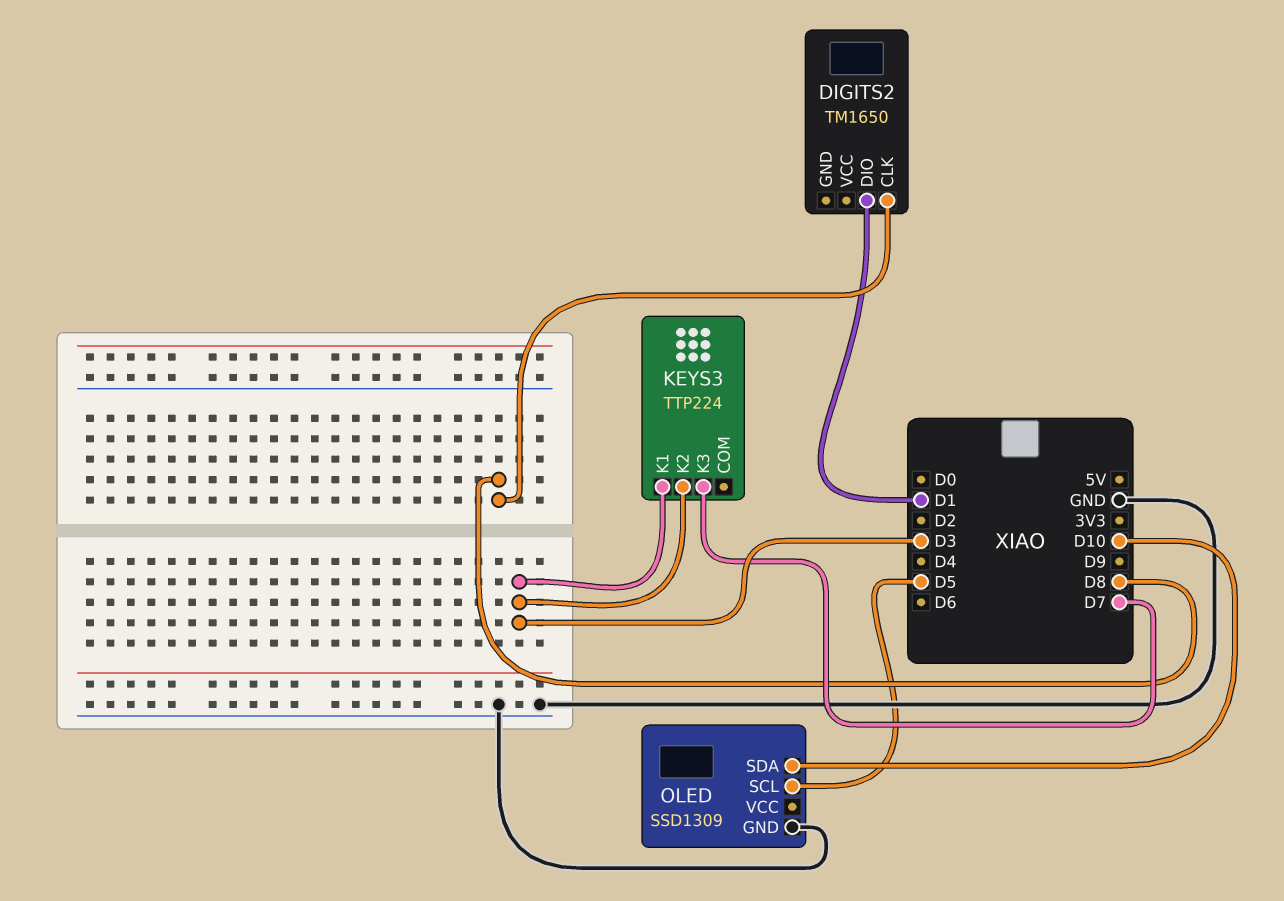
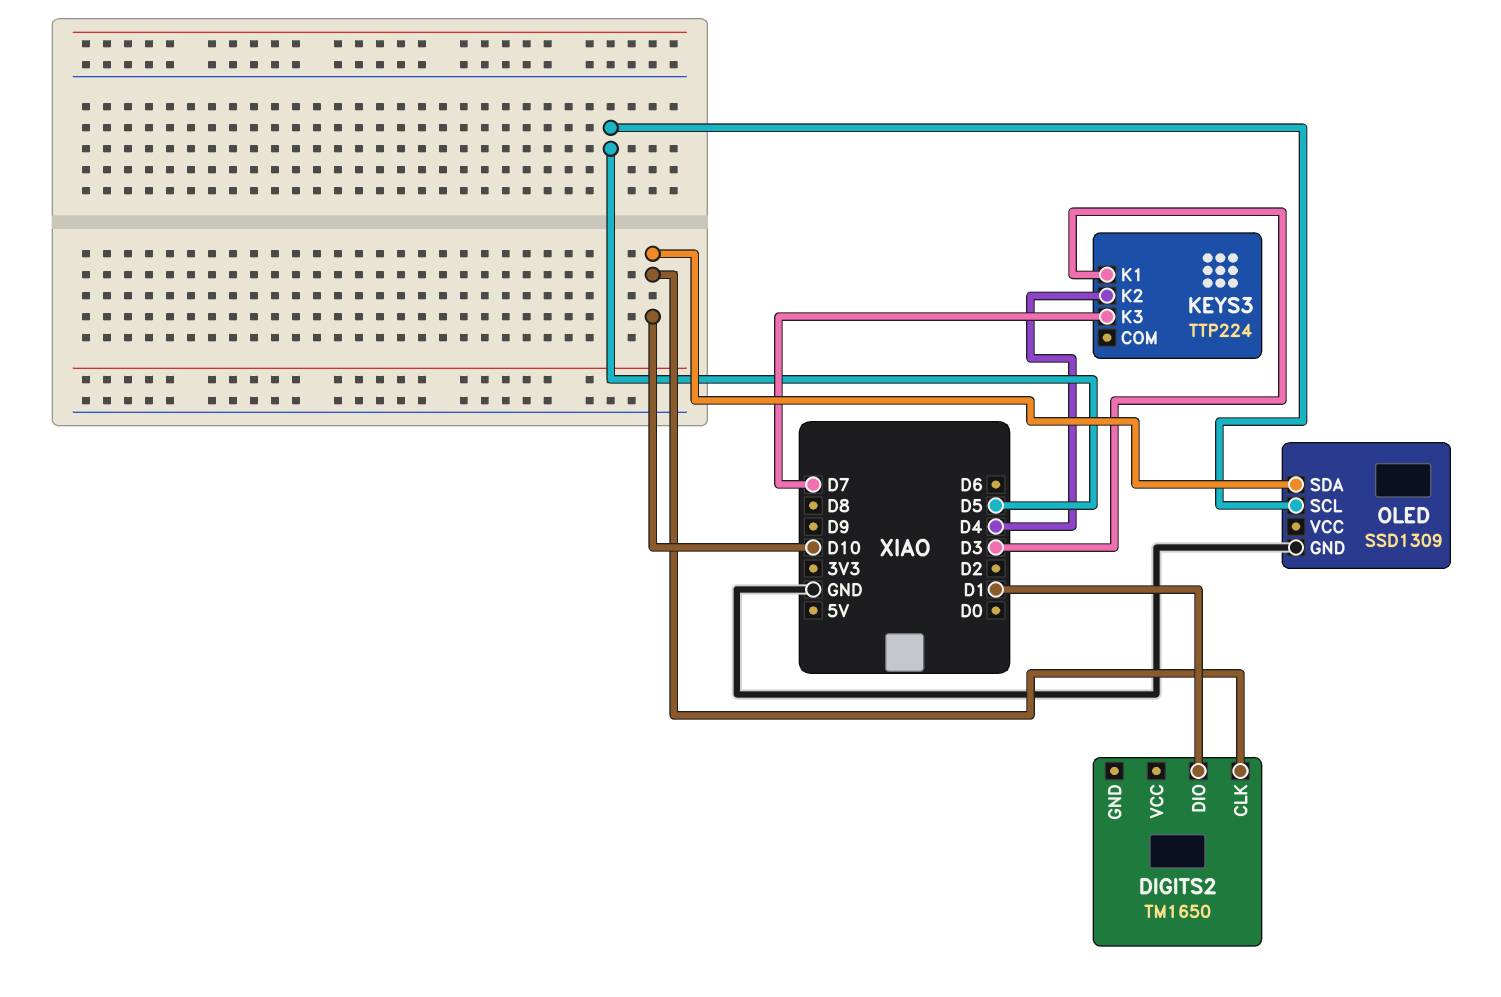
DIGITS2 pin CLK: D8 -> D10
KEYS3 pin K2: D3 -> D4

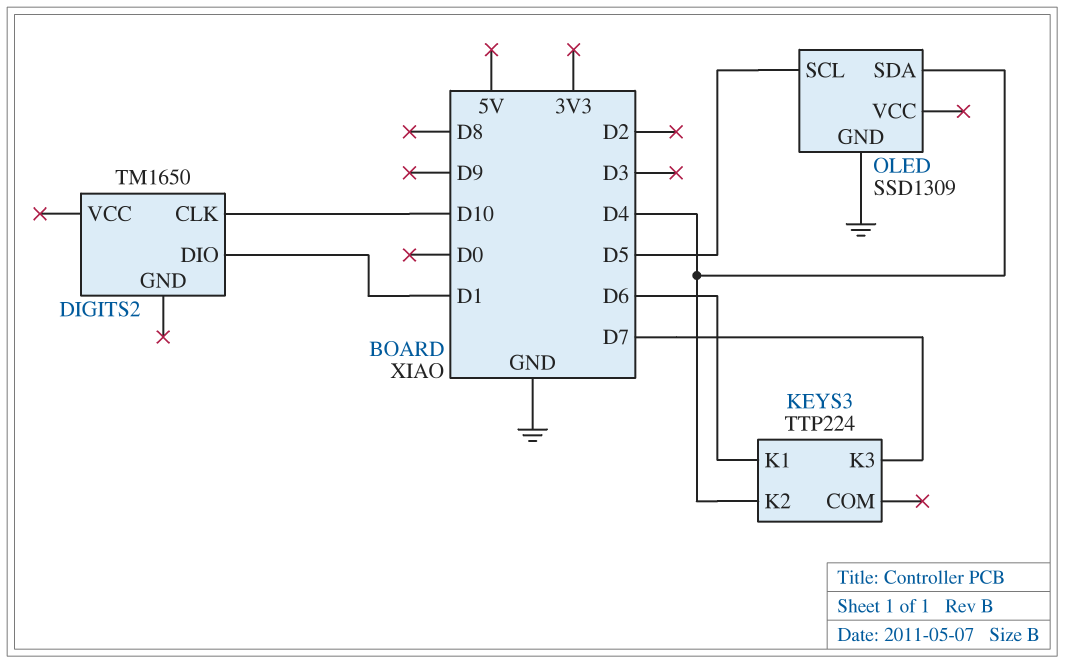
KEYS3 pin K1: D3 -> D6
OLED pin SDA: D10 -> D4

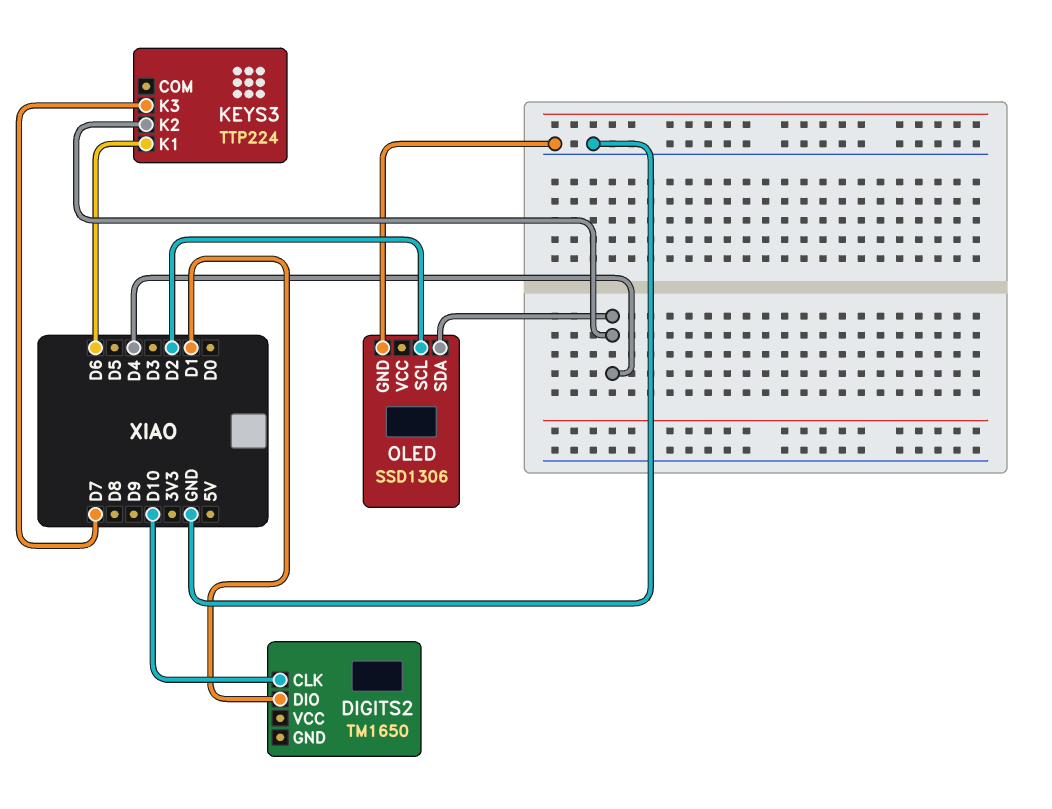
OLED: SSD1309 -> SSD1306
OLED pin SCL: D5 -> D2

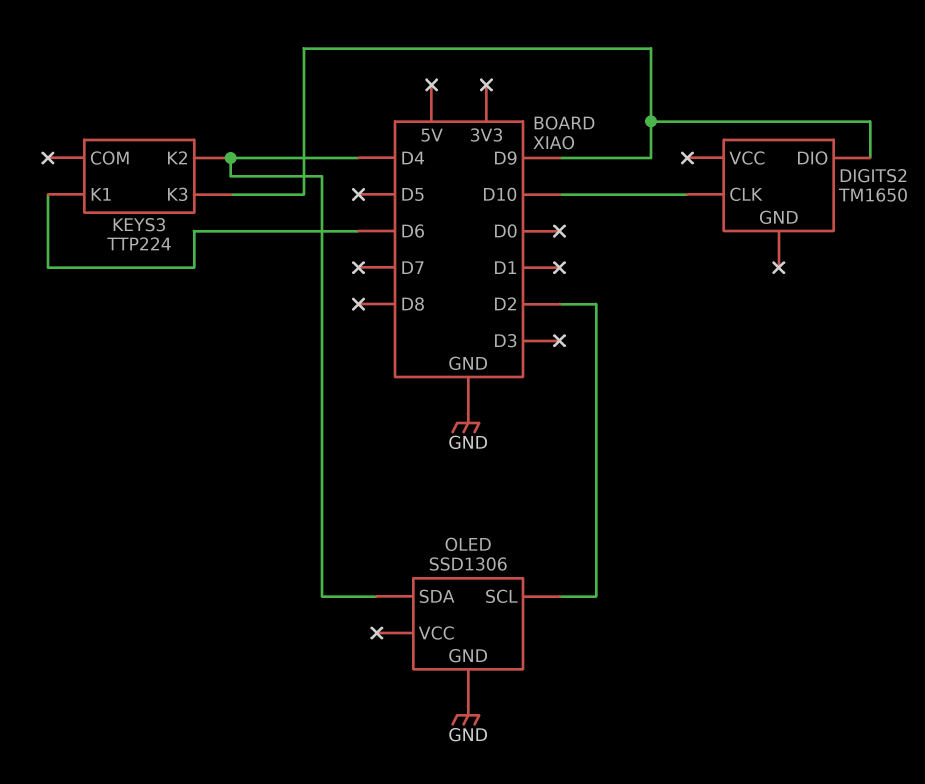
DIGITS2 pin DIO: D1 -> D9
KEYS3 pin K3: D7 -> D9

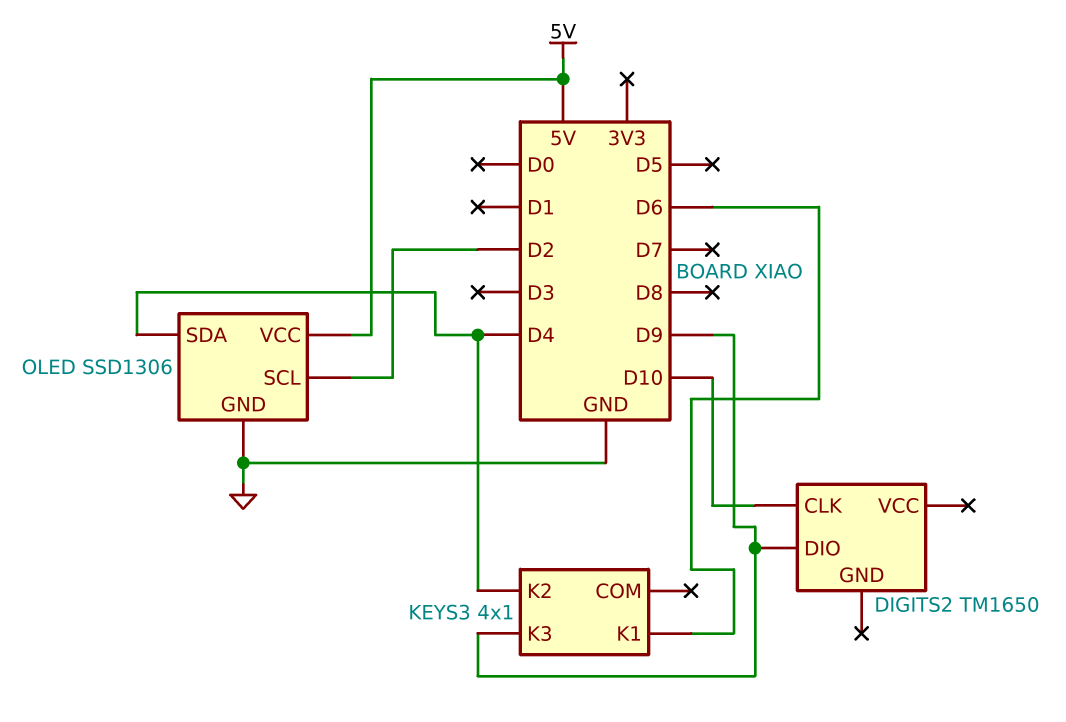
KEYS3: TTP224 -> 4x1
OLED pin VCC: none -> 5V

